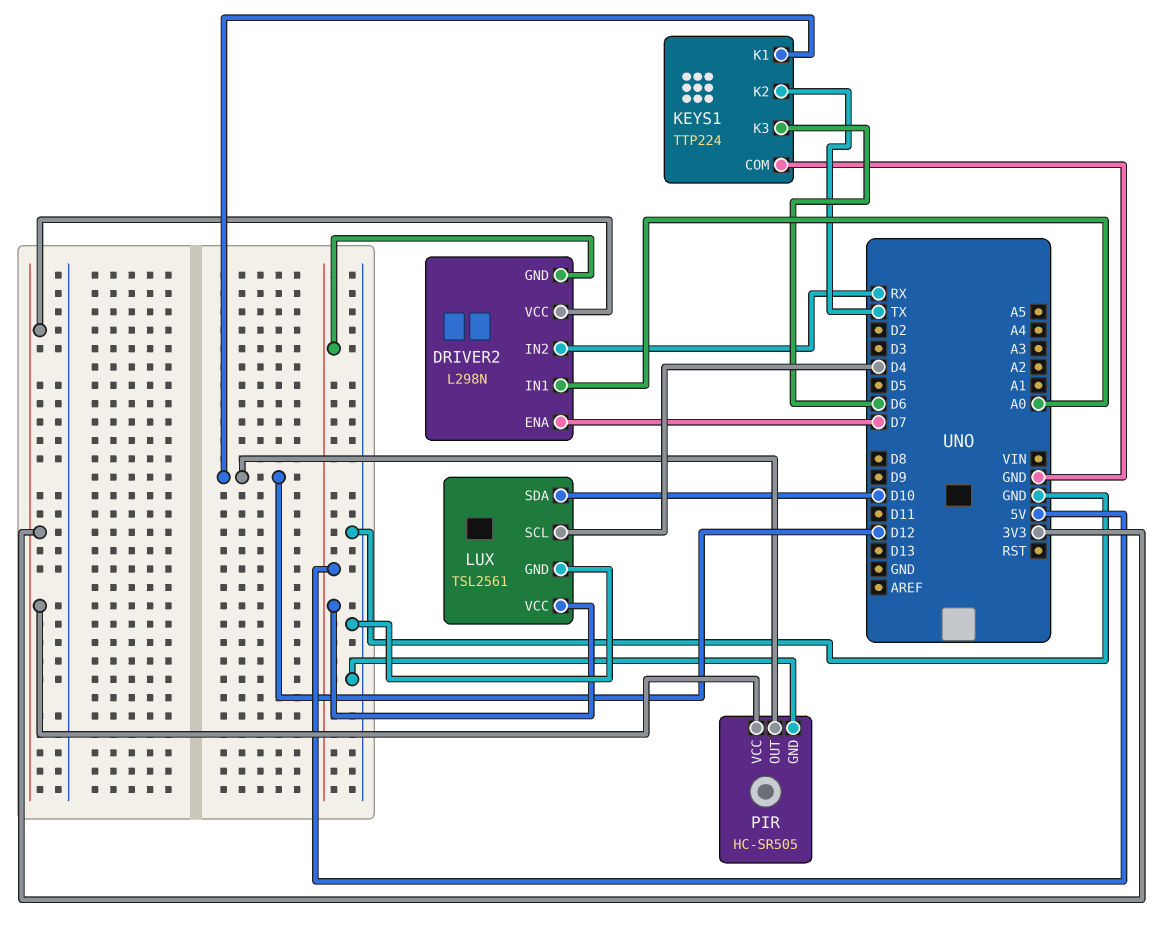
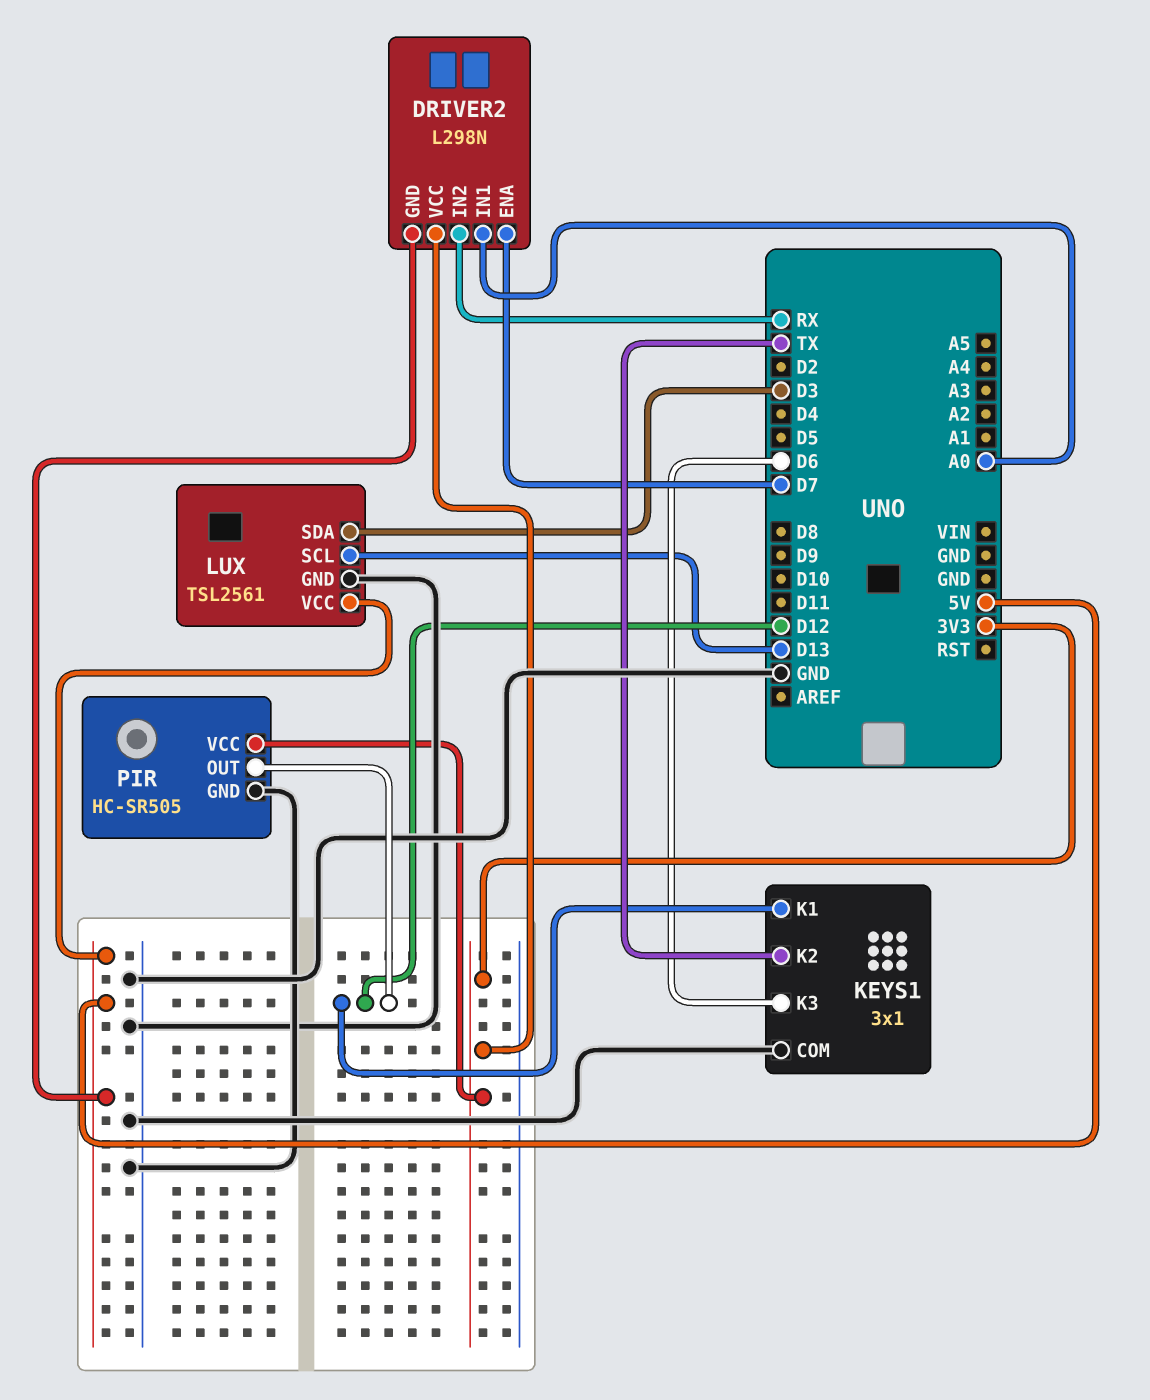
KEYS1: TTP224 -> 3x1
LUX pin SCL: D4 -> D13
LUX pin SDA: D10 -> D3

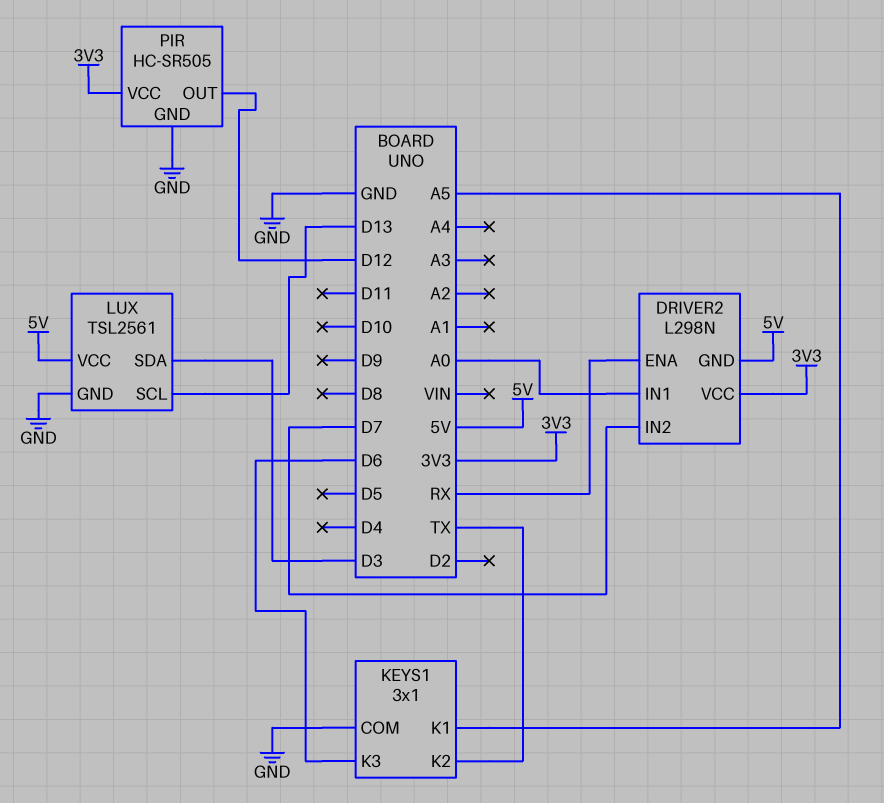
DRIVER2 pin ENA: D7 -> RX
DRIVER2 pin IN2: RX -> D7
KEYS1 pin K1: D12 -> A5

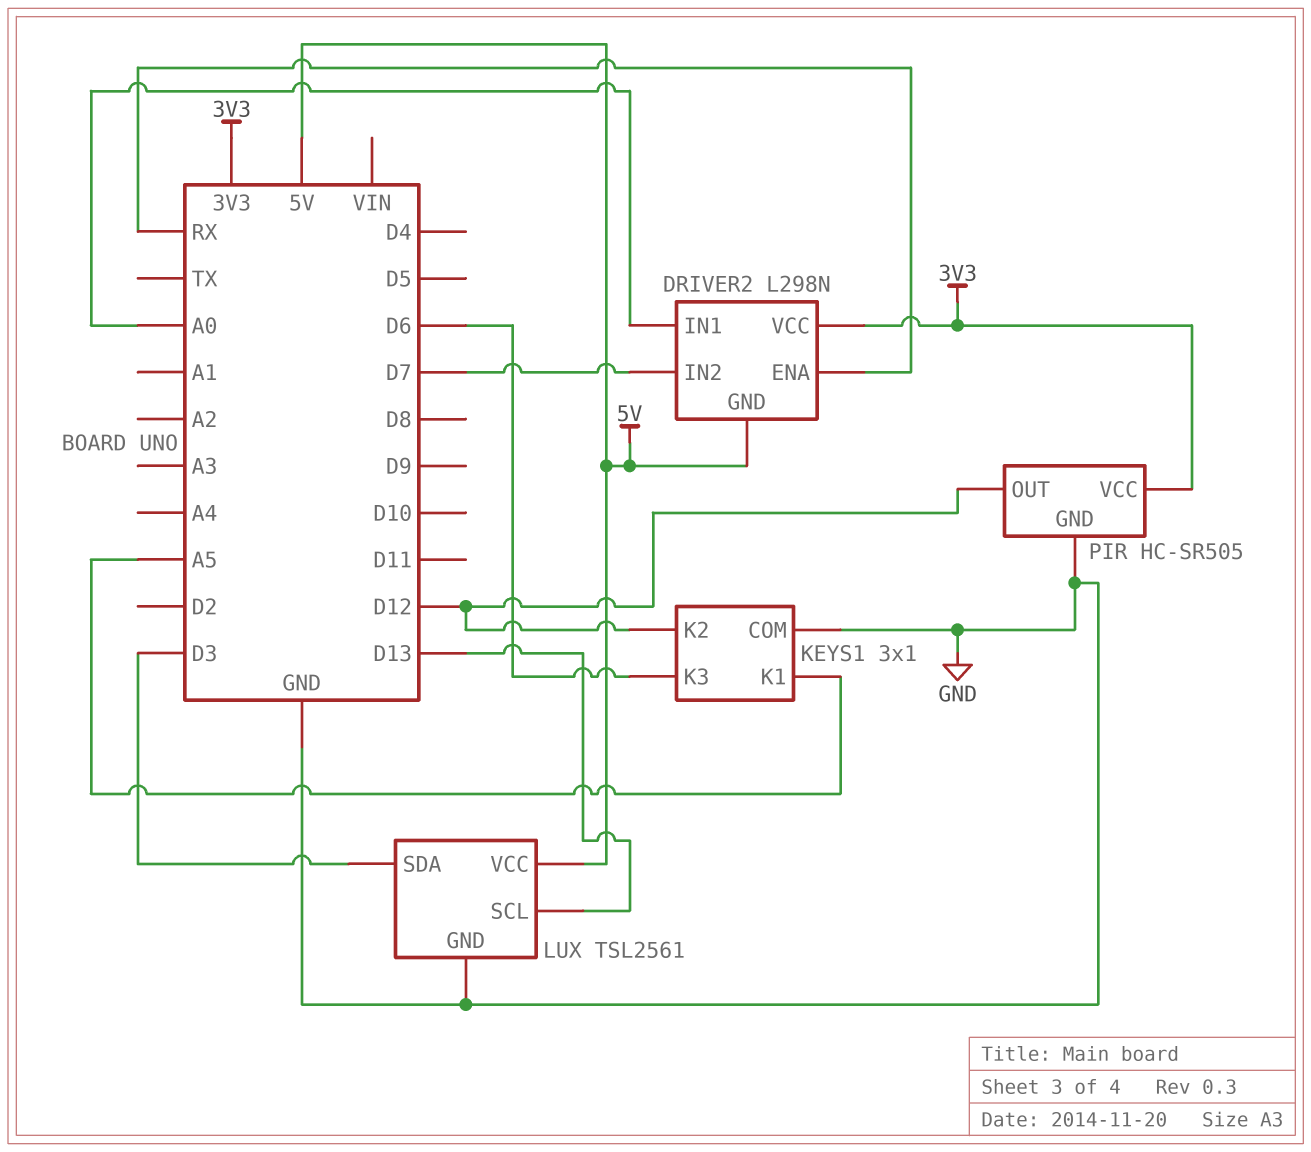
KEYS1 pin K2: TX -> D12

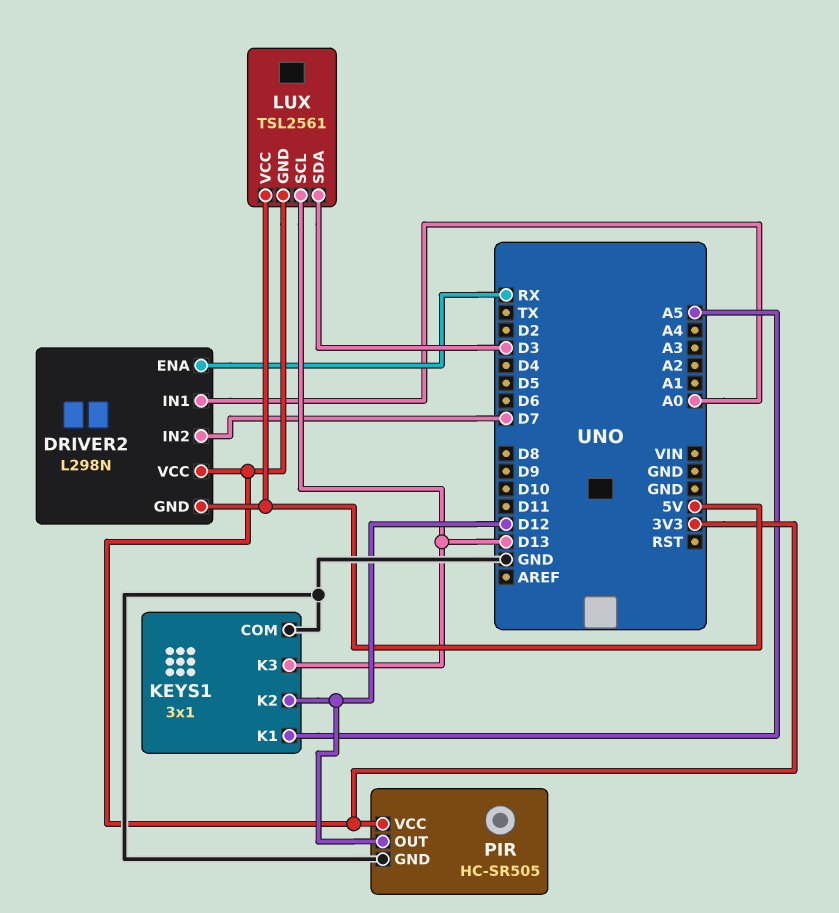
KEYS1 pin K3: D6 -> D13
LUX pin GND: GND -> 3V3

